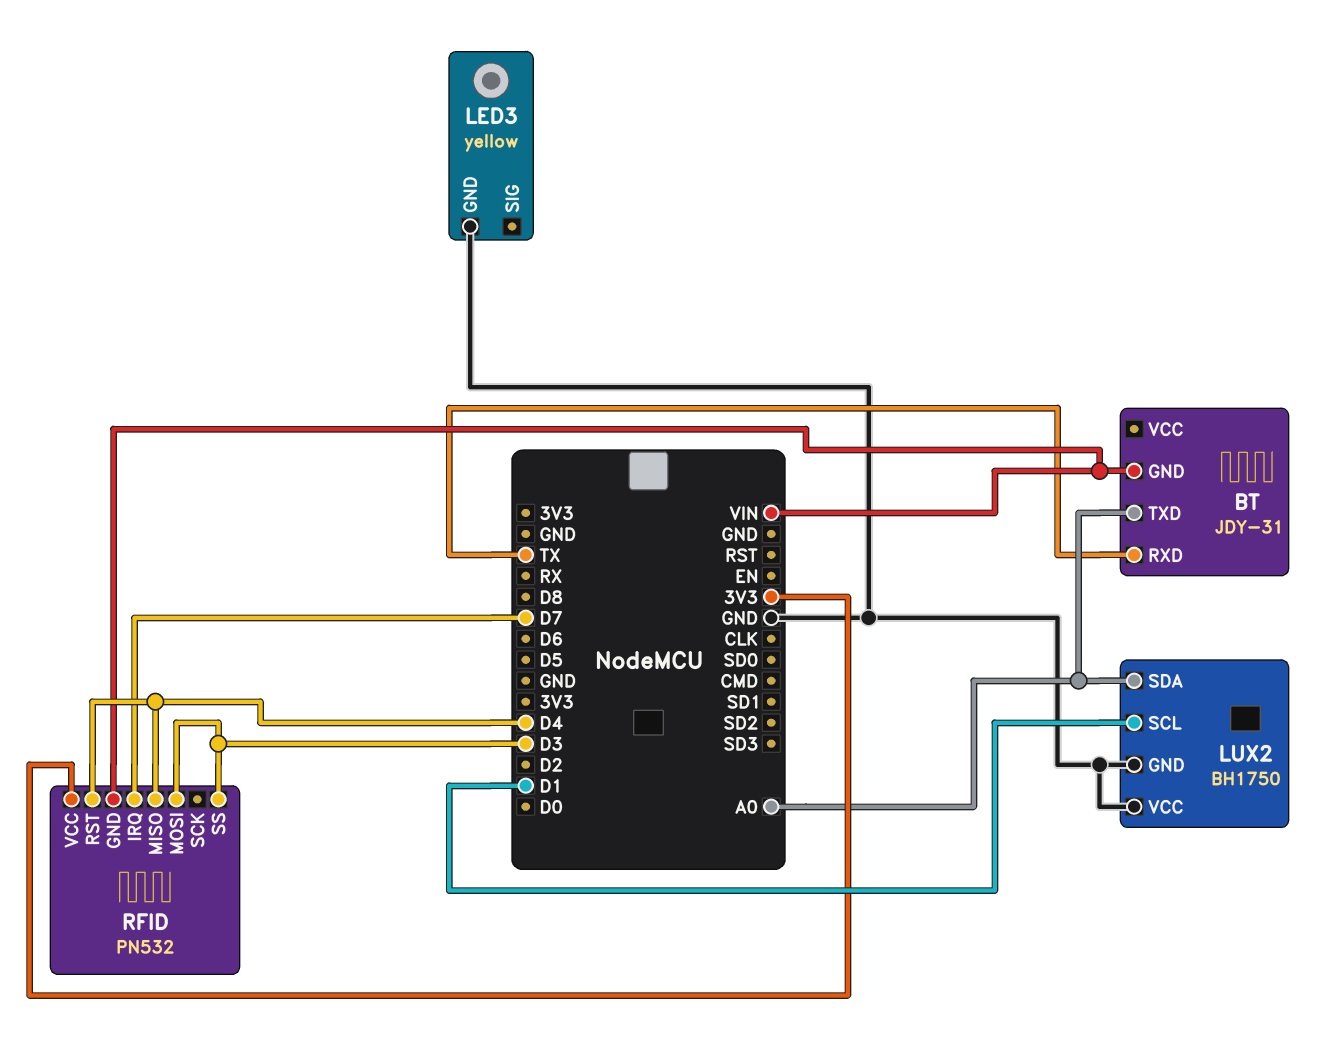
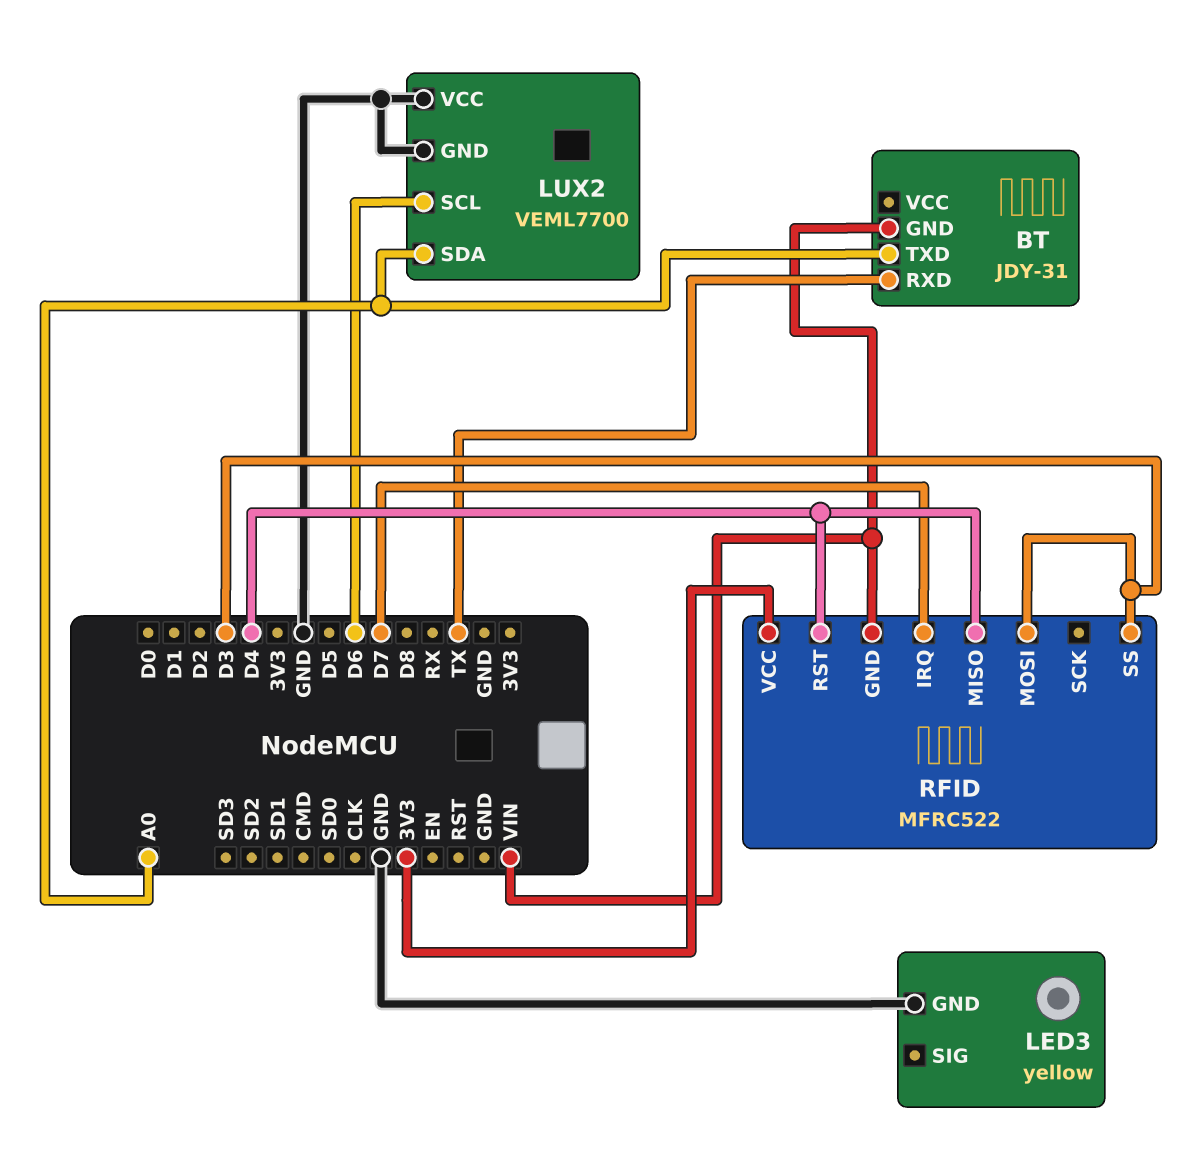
LUX2: BH1750 -> VEML7700
LUX2 pin SCL: D1 -> D6
RFID: PN532 -> MFRC522

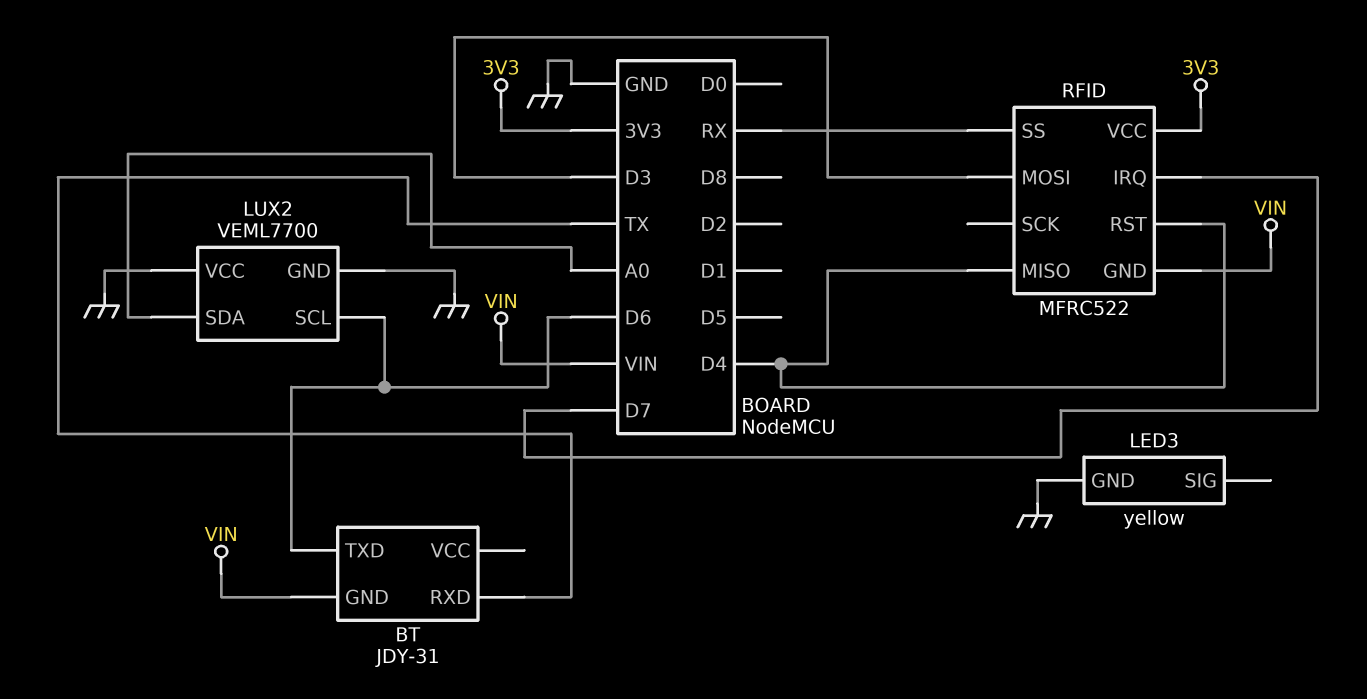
BT pin TXD: A0 -> D6
RFID pin SS: D3 -> RX

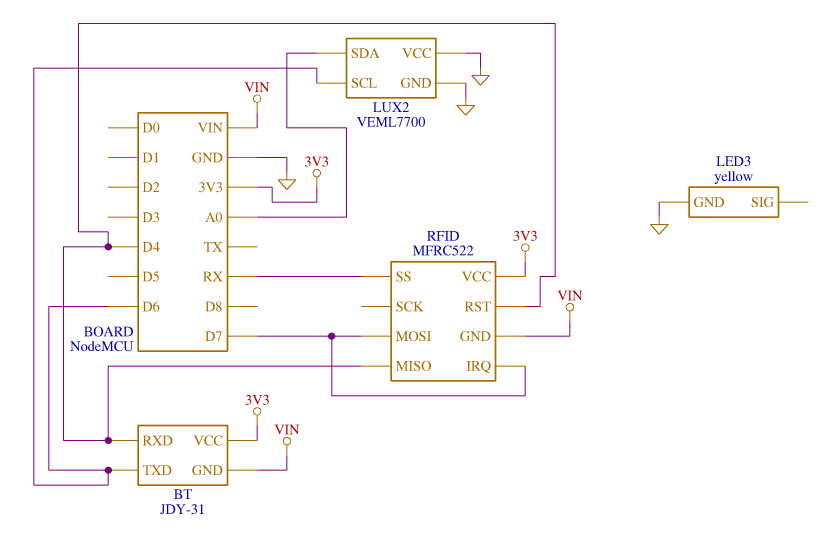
BT pin RXD: TX -> D4
BT pin VCC: none -> 3V3
RFID pin MOSI: D3 -> D7

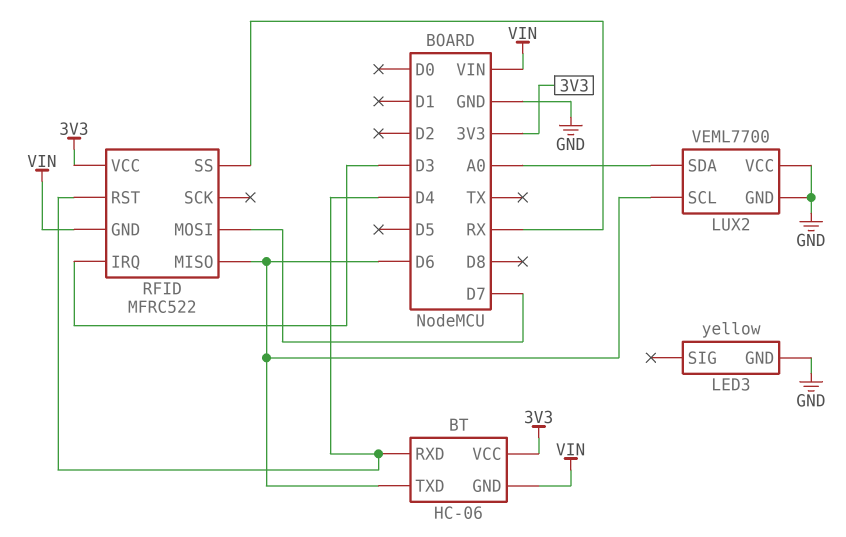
BT: JDY-31 -> HC-06
RFID pin IRQ: D7 -> D3
RFID pin MISO: D4 -> D6

